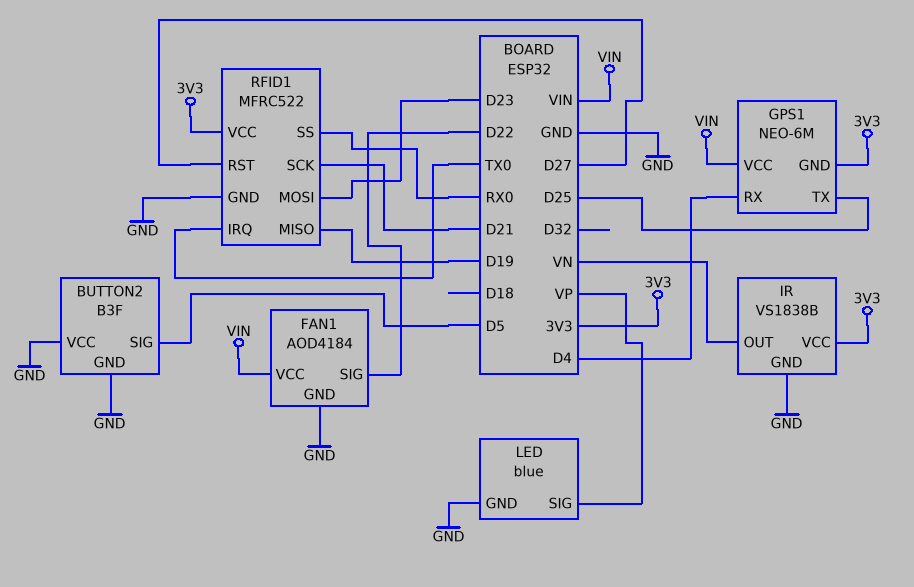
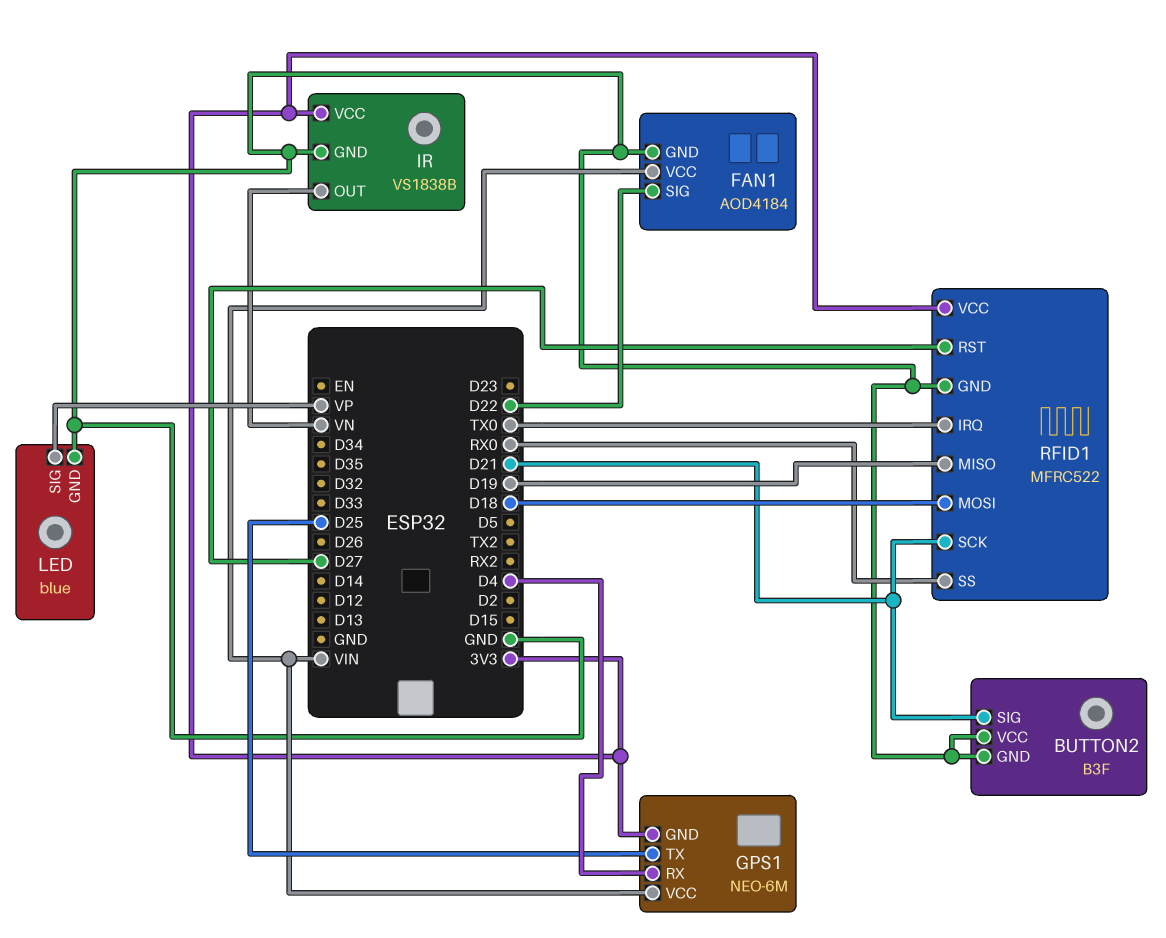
BUTTON2 pin SIG: D5 -> D21
RFID1 pin MOSI: D23 -> D18

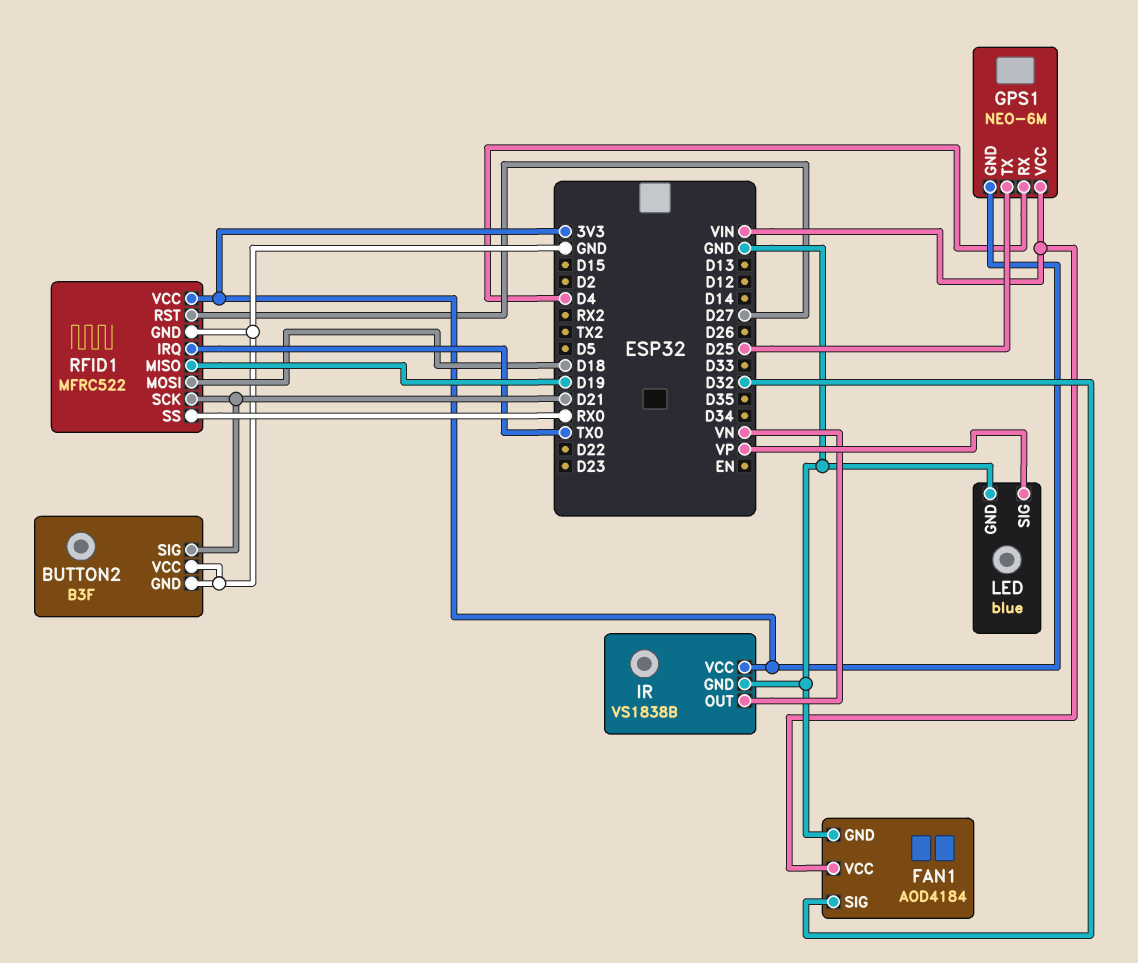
FAN1 pin SIG: D22 -> D32

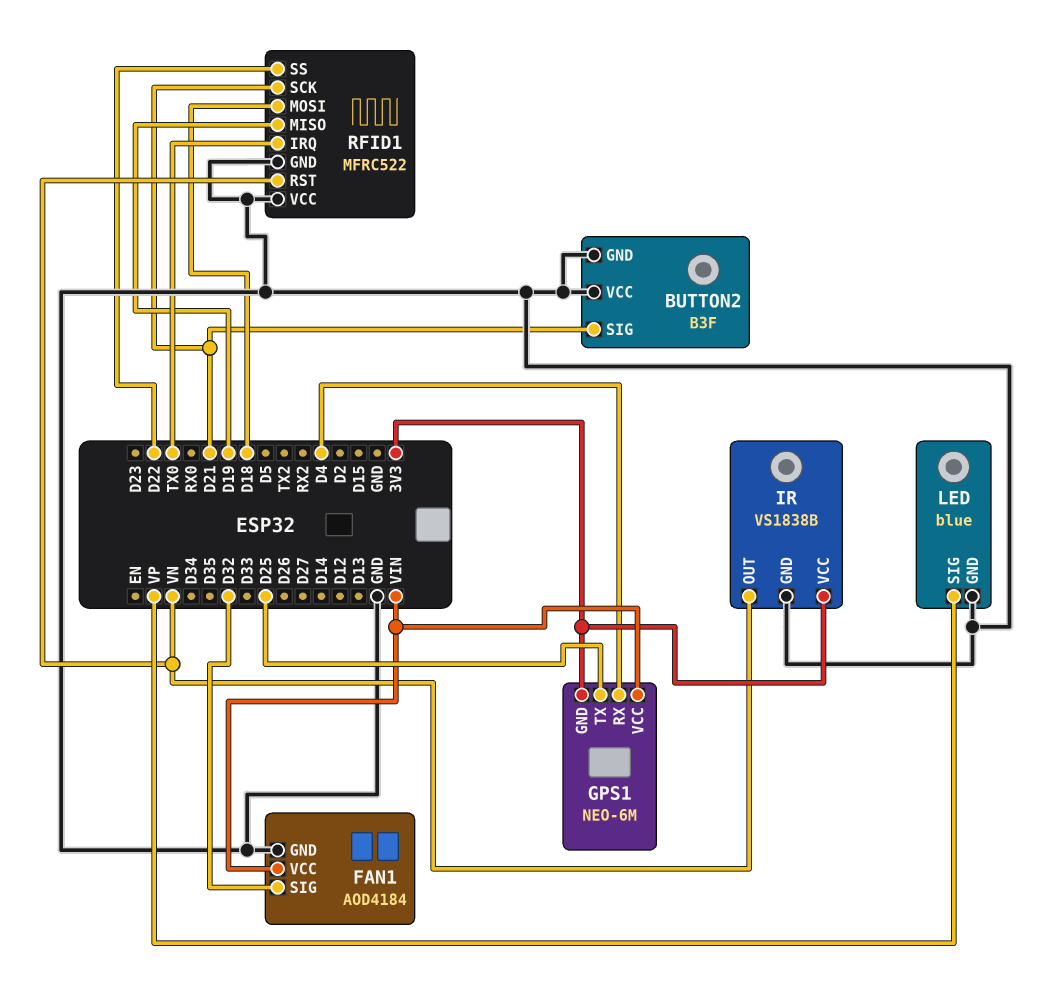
RFID1 pin RST: D27 -> VN
RFID1 pin SS: RX0 -> D22
RFID1 pin VCC: 3V3 -> GND

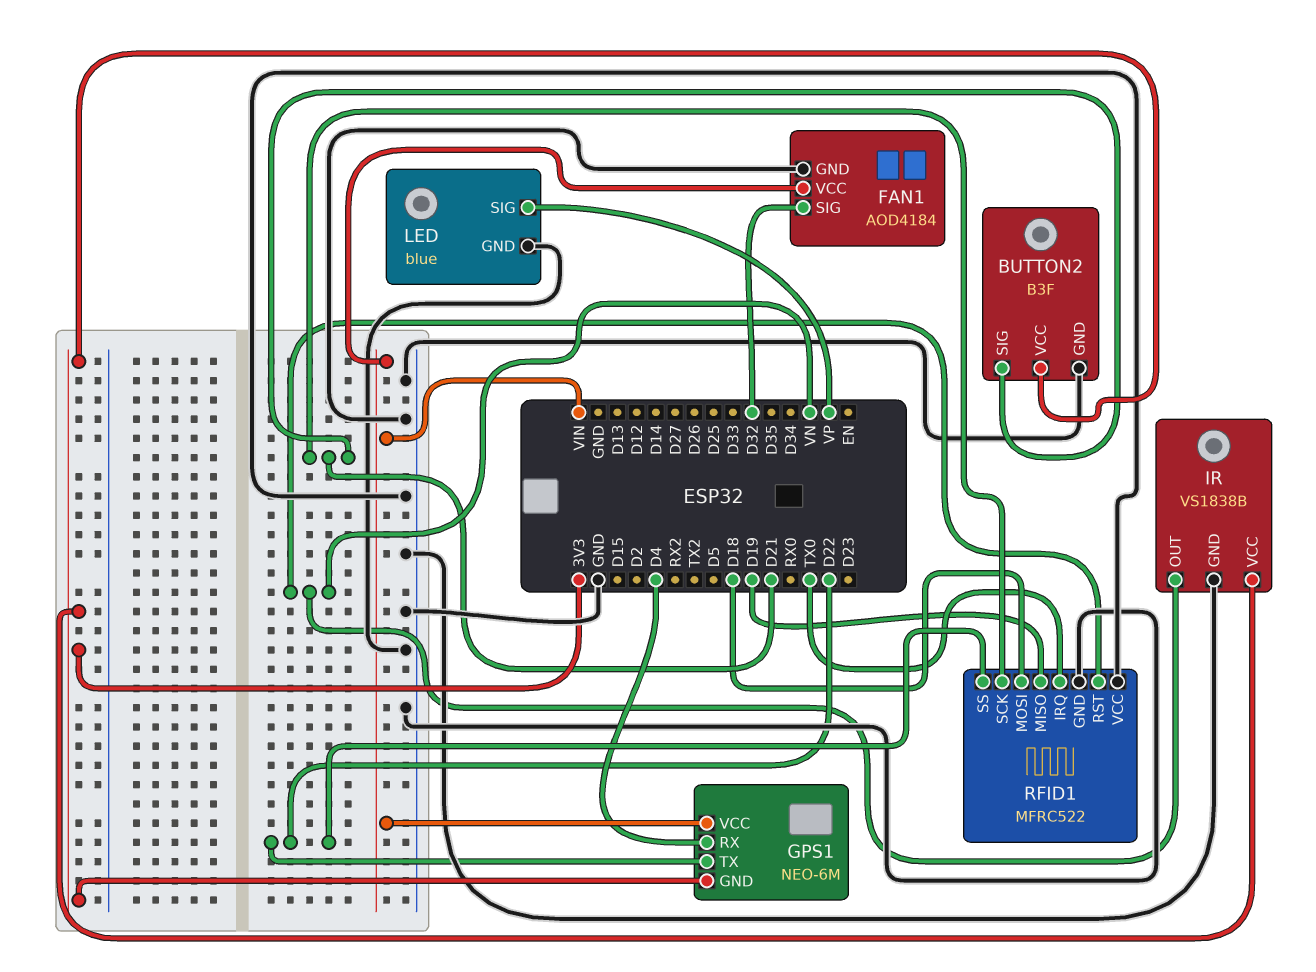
BUTTON2 pin VCC: GND -> 3V3
GPS1 pin TX: D25 -> D22

